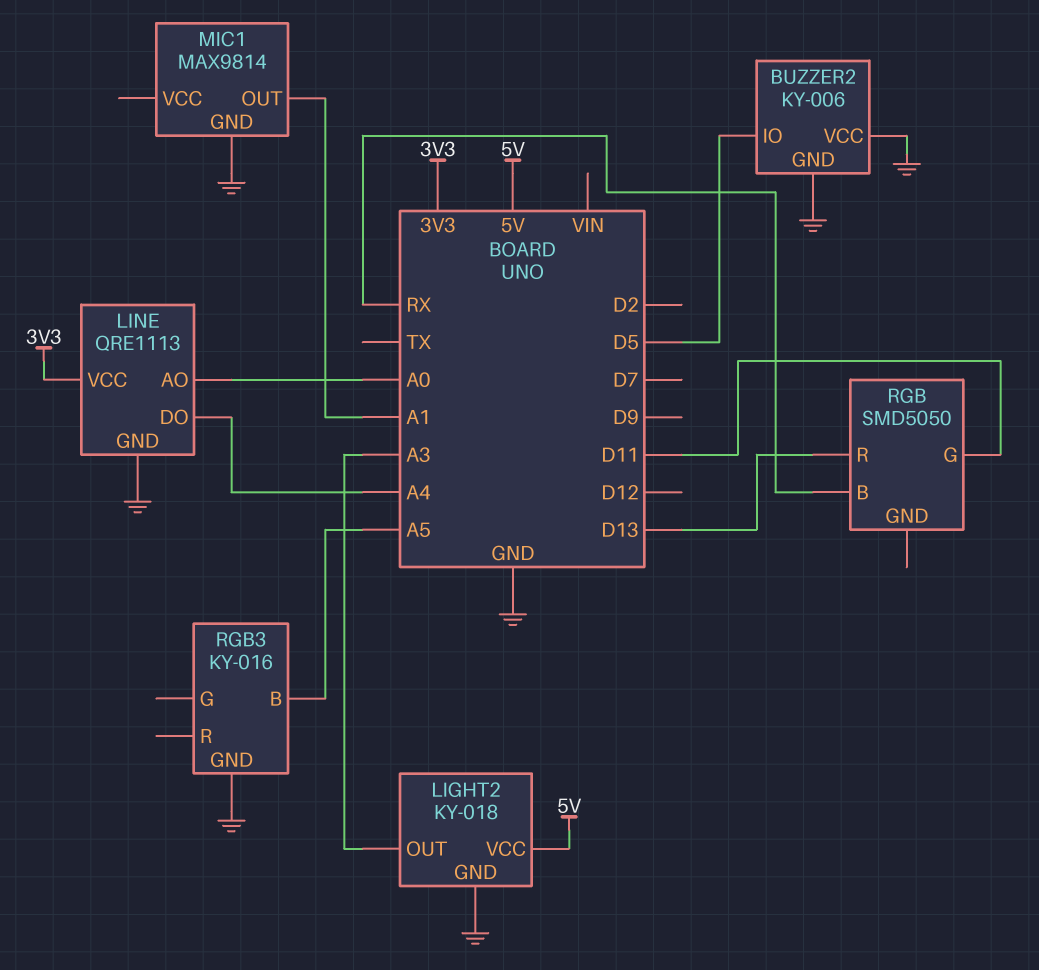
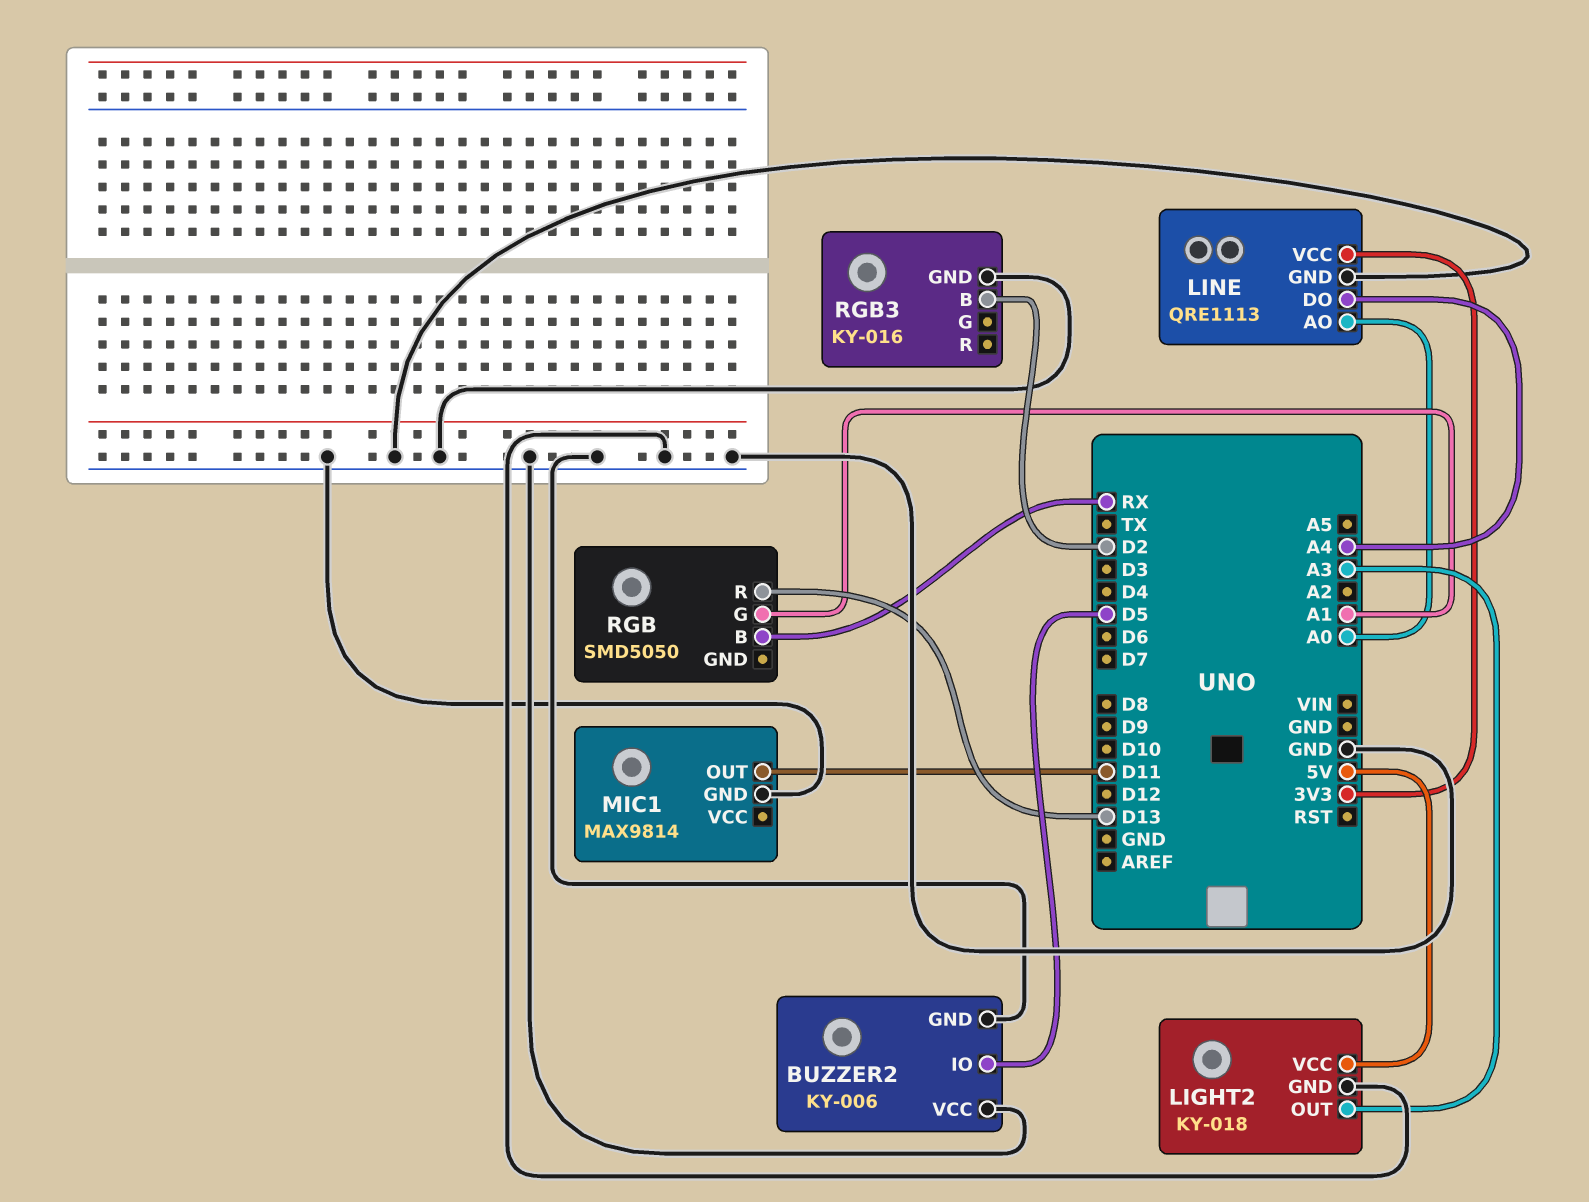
MIC1 pin OUT: A1 -> D11
RGB pin G: D11 -> A1
RGB3 pin B: A5 -> D2

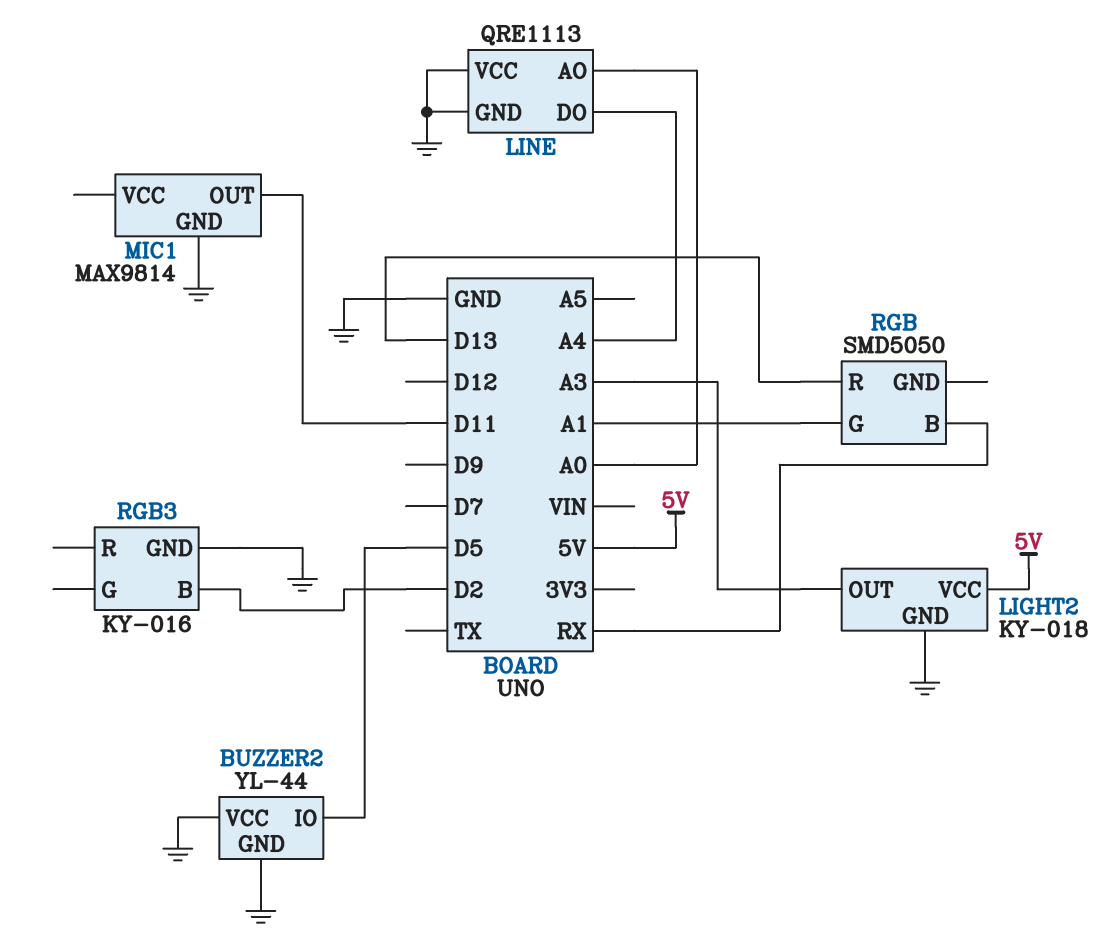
BUZZER2: KY-006 -> YL-44
LINE pin VCC: 3V3 -> GND

